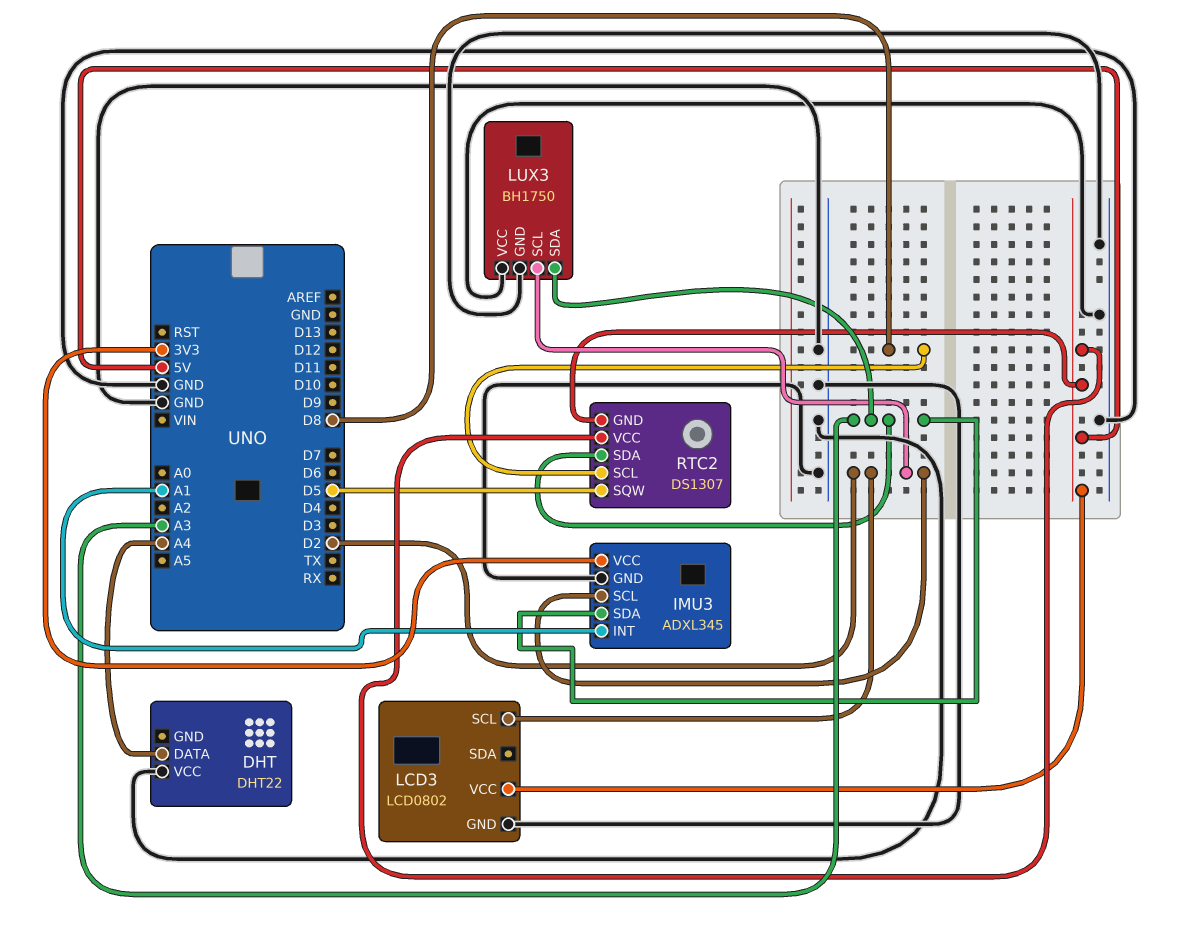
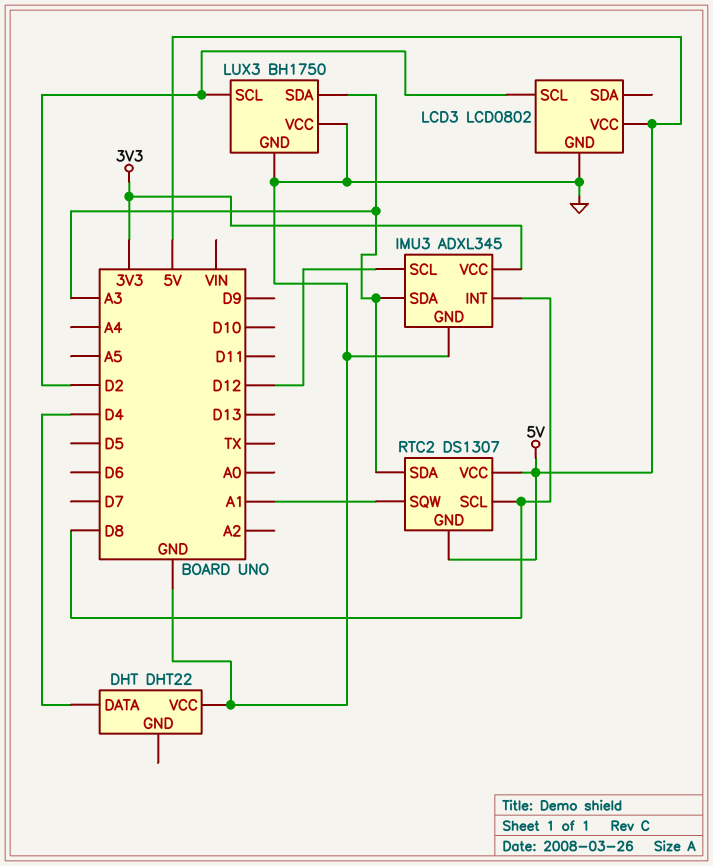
DHT pin DATA: A4 -> D4
IMU3 pin INT: A1 -> D8
IMU3 pin SCL: D2 -> D12
RTC2 pin SQW: D5 -> A1

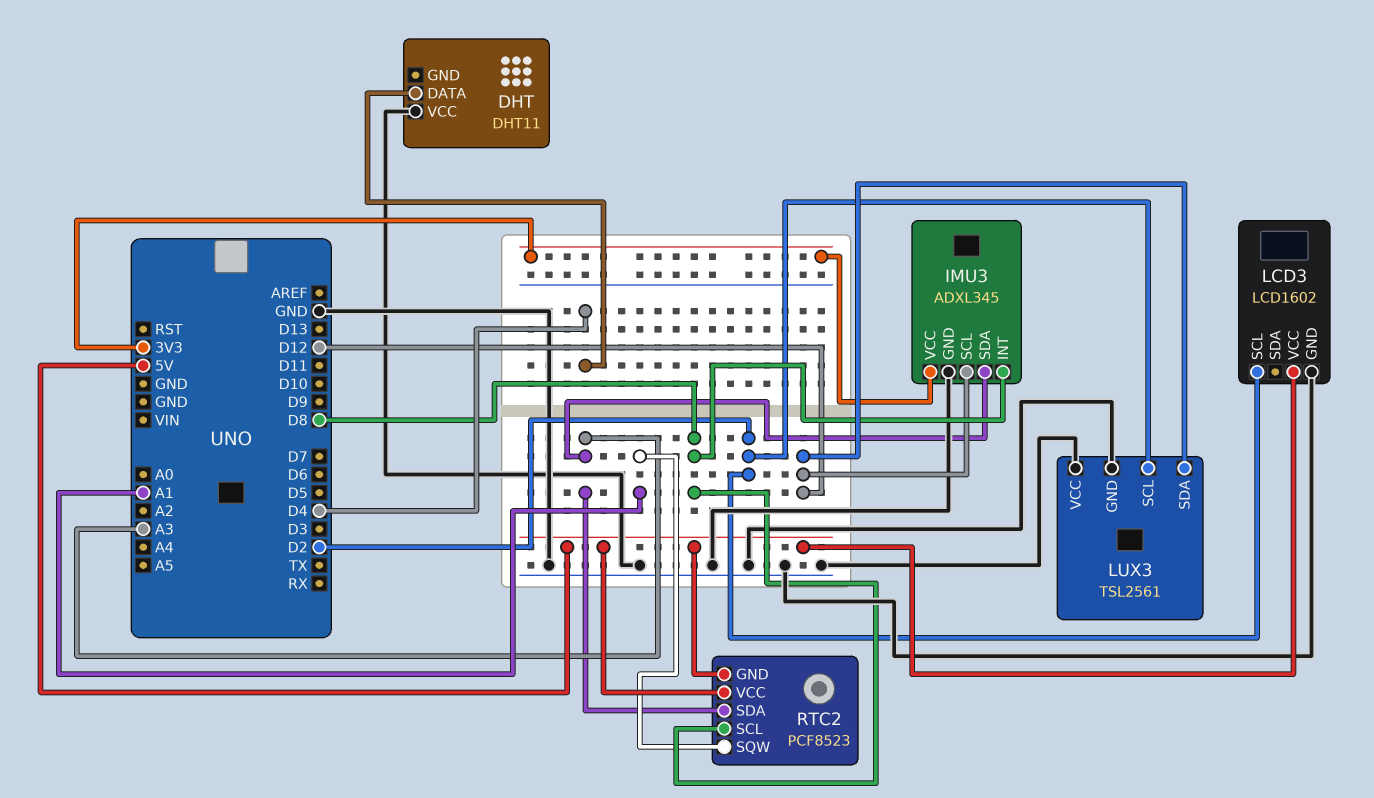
DHT: DHT22 -> DHT11
LCD3: LCD0802 -> LCD1602
LUX3: BH1750 -> TSL2561
LUX3 pin SDA: A3 -> D12
RTC2: DS1307 -> PCF8523

